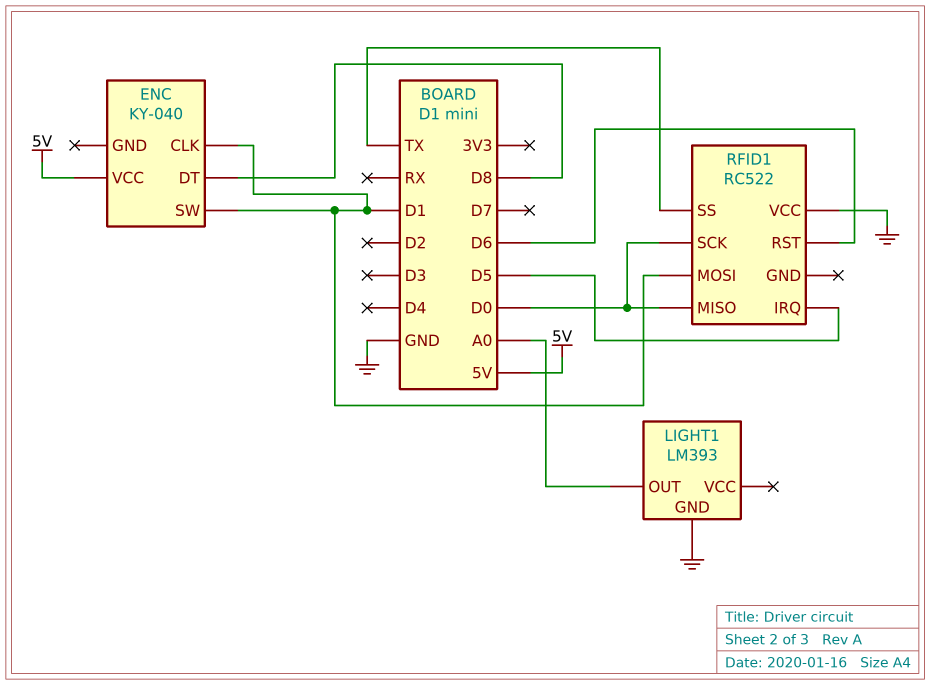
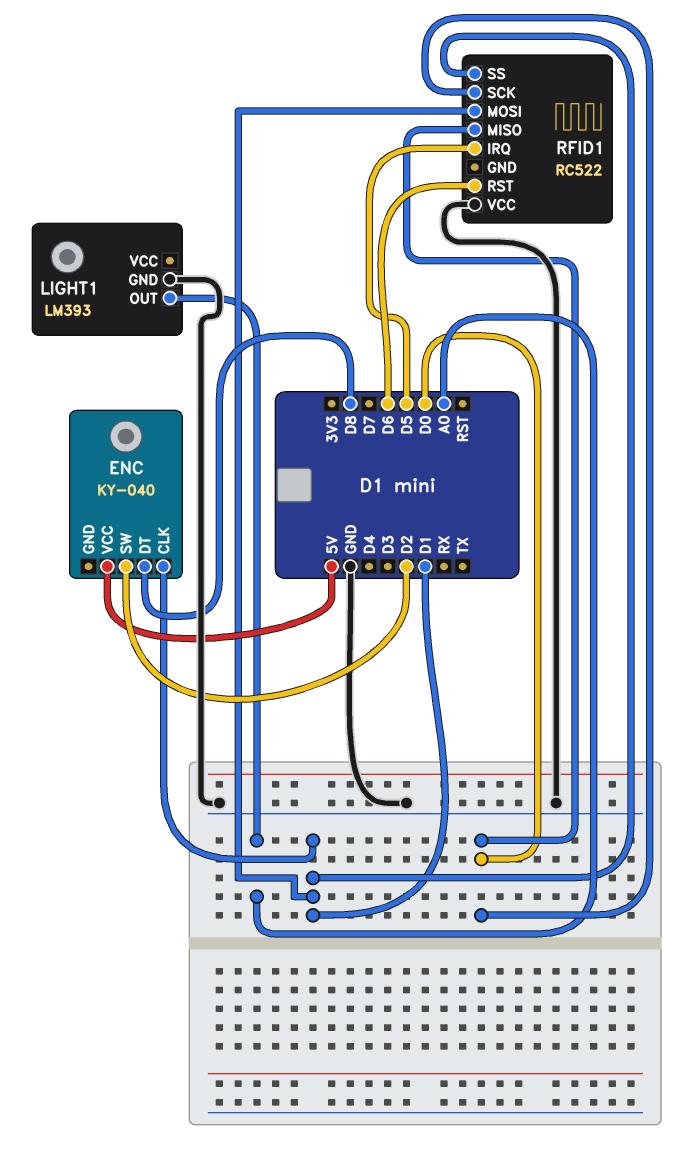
ENC pin SW: D1 -> D2
RFID1 pin SS: TX -> D1

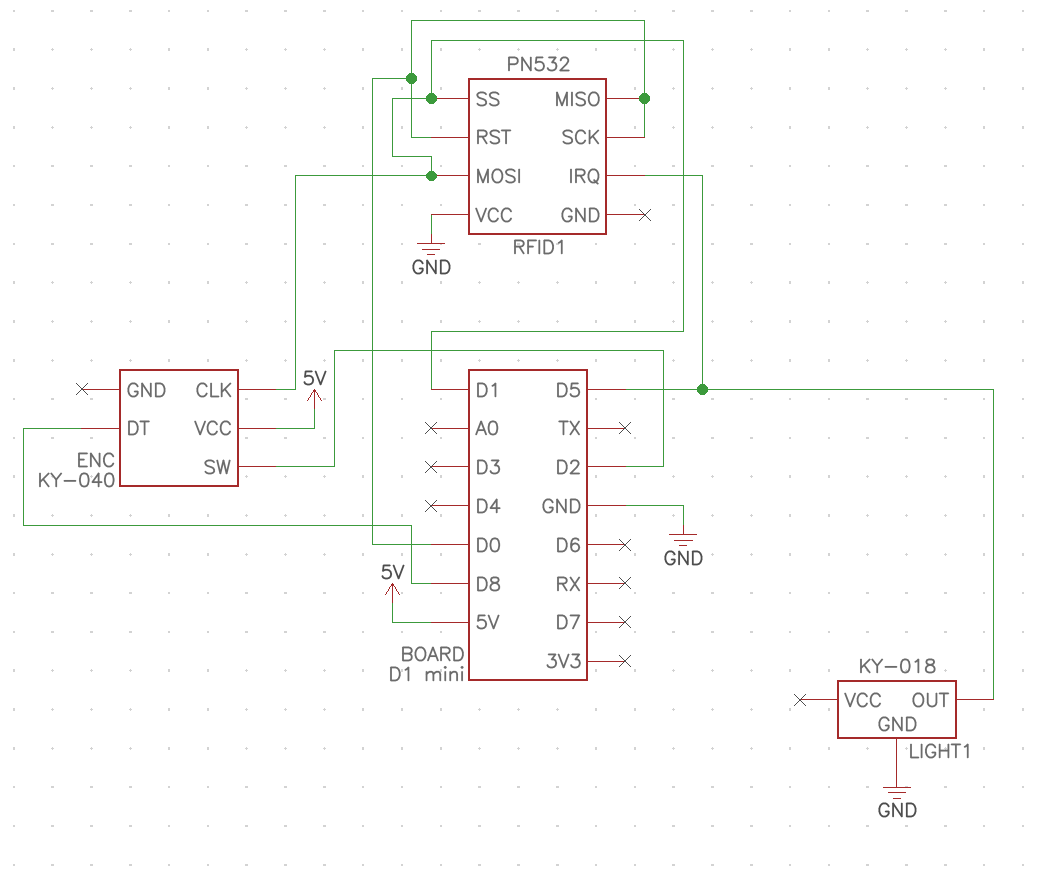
LIGHT1: LM393 -> KY-018
LIGHT1 pin OUT: A0 -> D5
RFID1: RC522 -> PN532
RFID1 pin RST: D6 -> D0

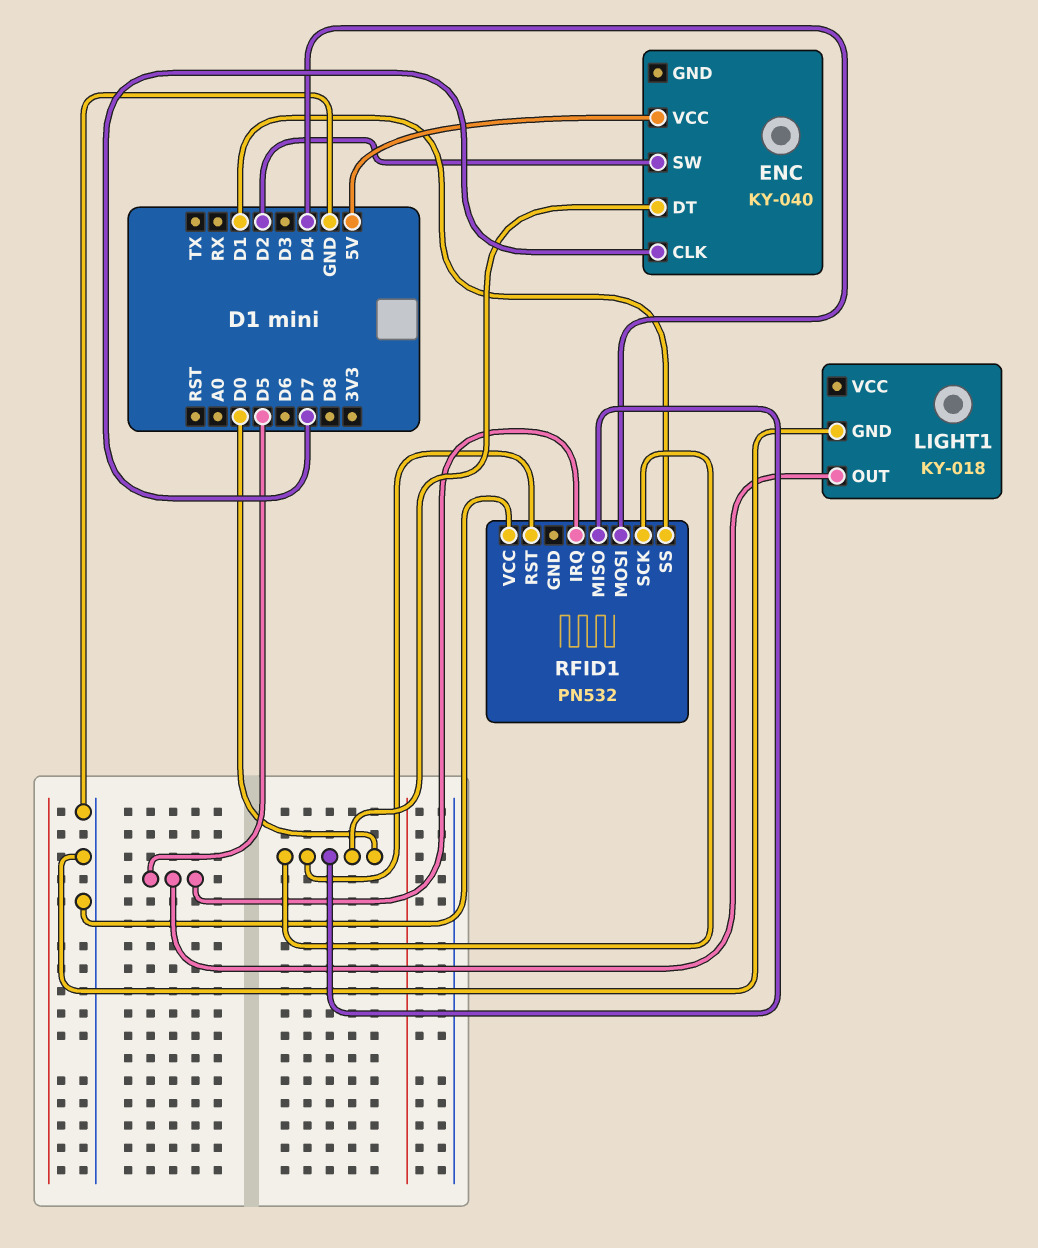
ENC pin CLK: D1 -> D7
ENC pin DT: D8 -> D0
RFID1 pin MOSI: D1 -> D4

